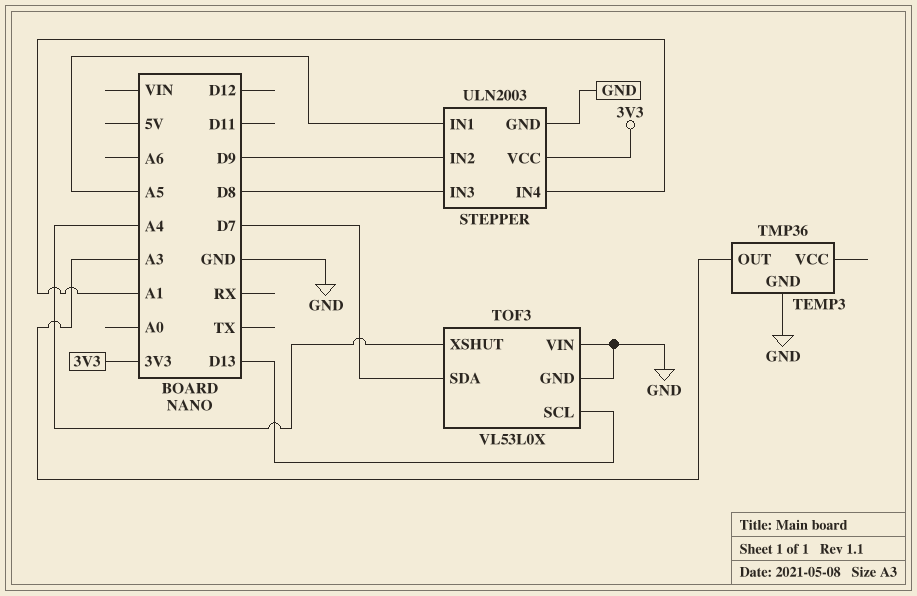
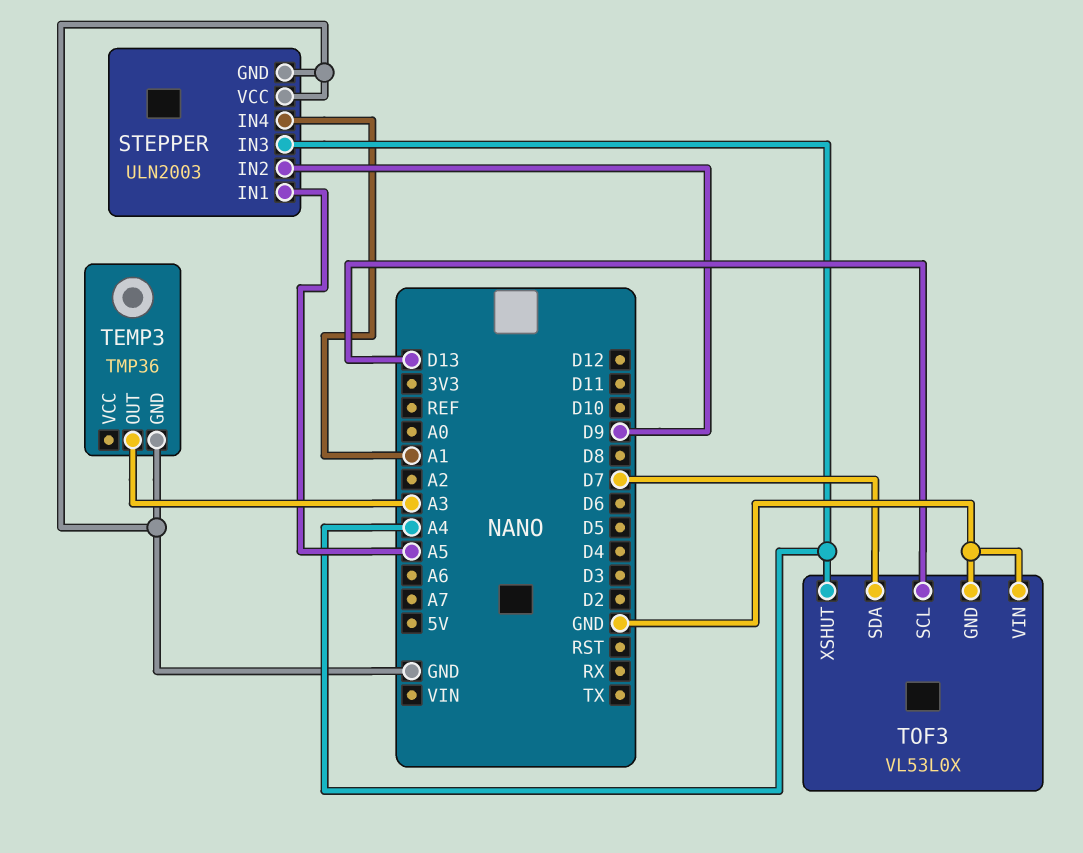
STEPPER pin IN3: D8 -> A4
STEPPER pin VCC: 3V3 -> GND

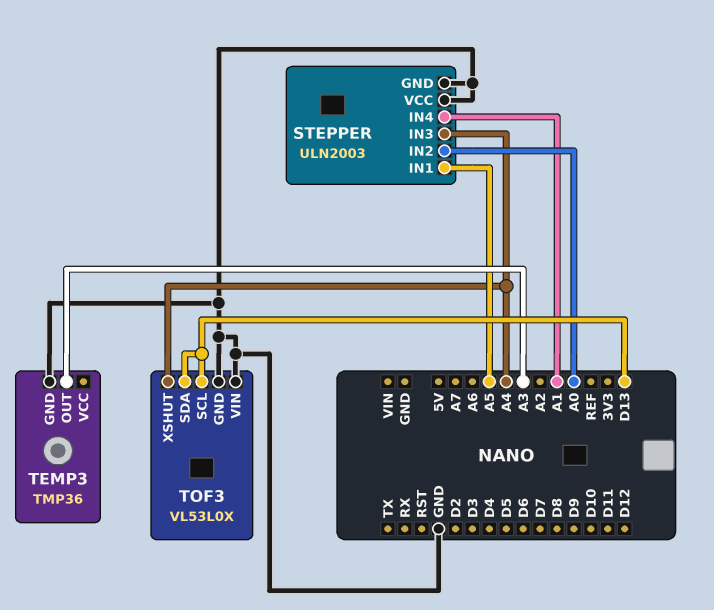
STEPPER pin IN2: D9 -> A0
TOF3 pin SDA: D7 -> D13

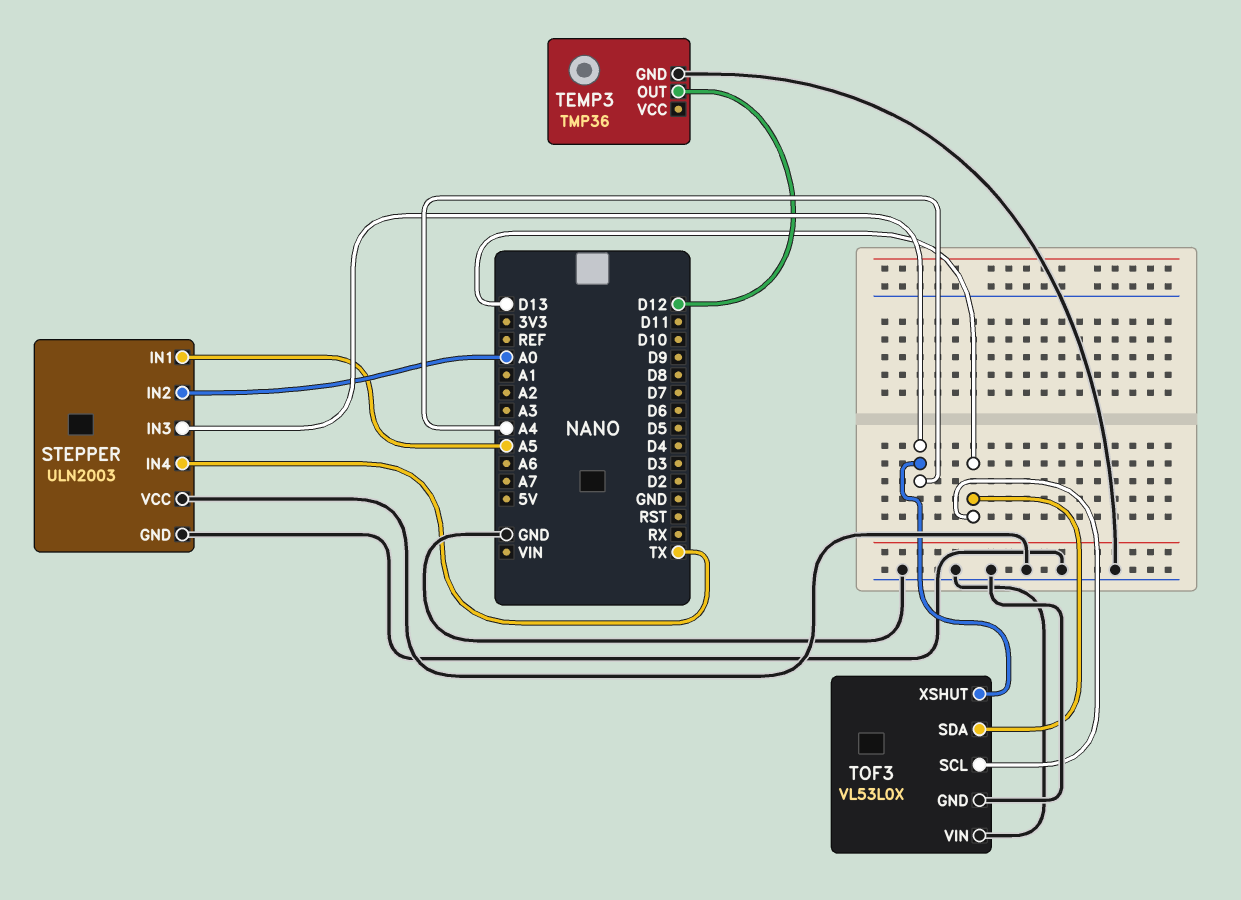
STEPPER pin IN4: A1 -> TX
TEMP3 pin OUT: A3 -> D12

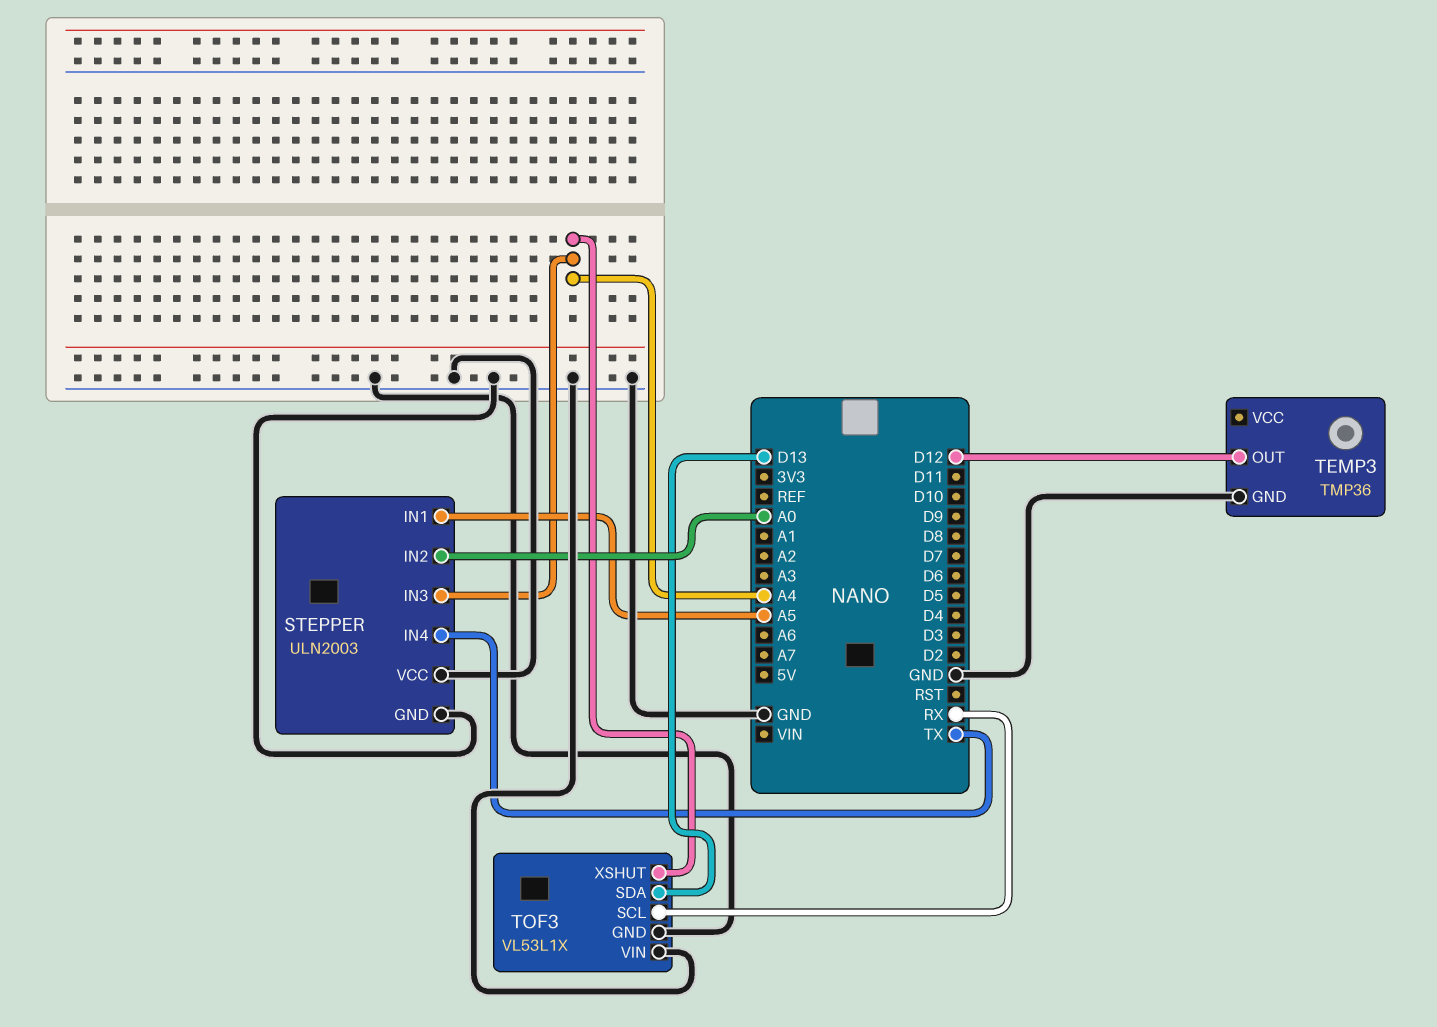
TOF3: VL53L0X -> VL53L1X
TOF3 pin SCL: D13 -> RX

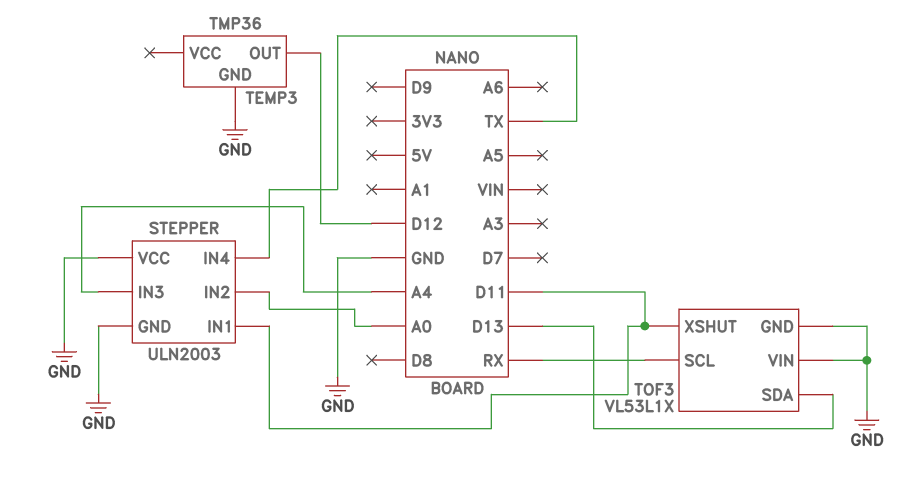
STEPPER pin IN1: A5 -> D11
TOF3 pin XSHUT: A4 -> D11

